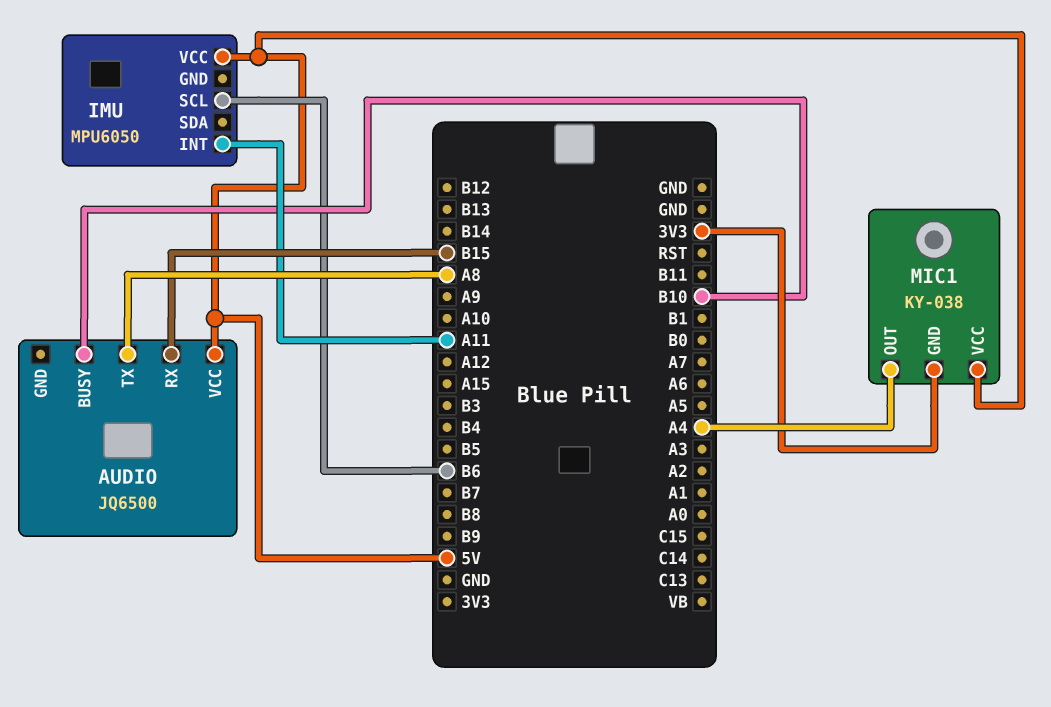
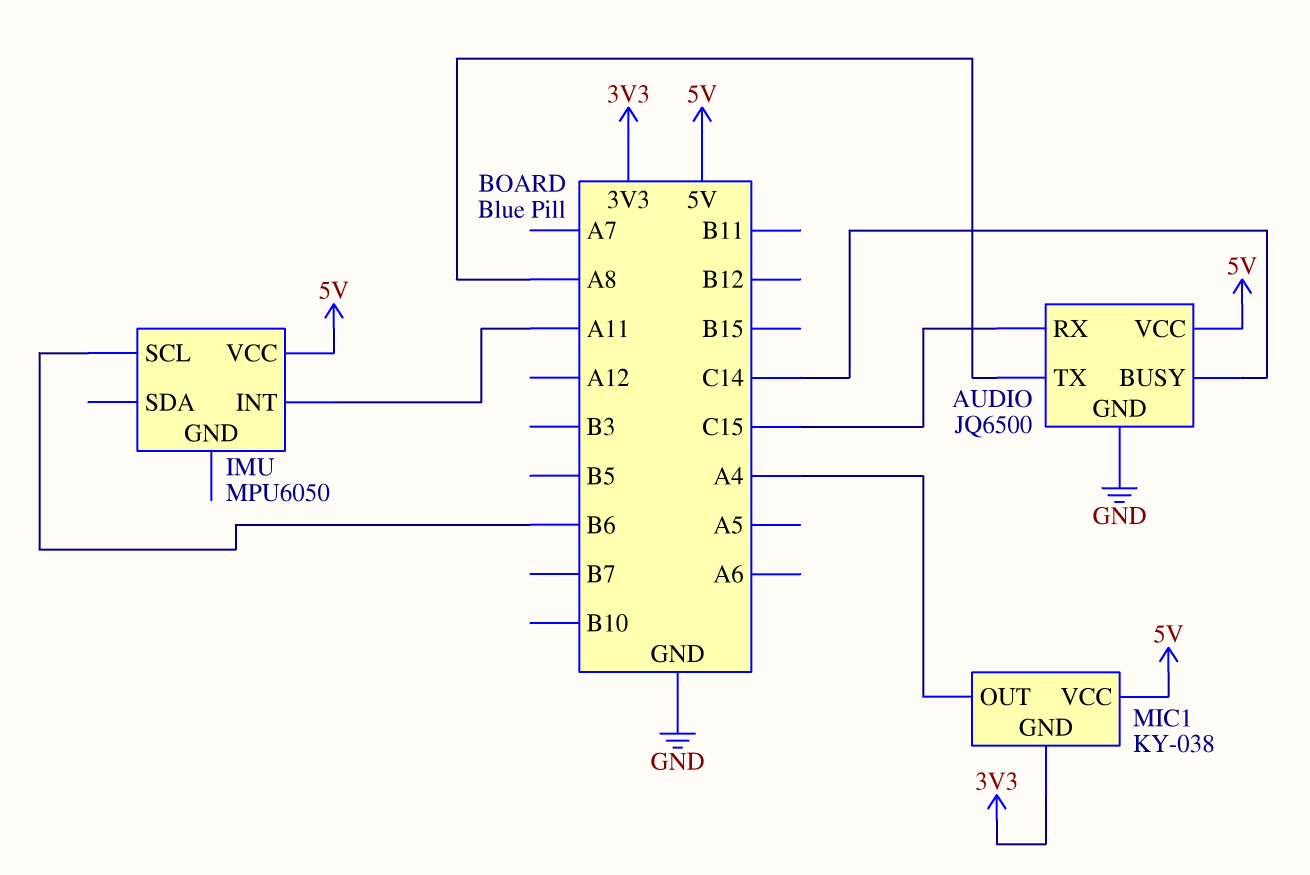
AUDIO pin BUSY: B10 -> C14
AUDIO pin GND: none -> GND
AUDIO pin RX: B15 -> C15

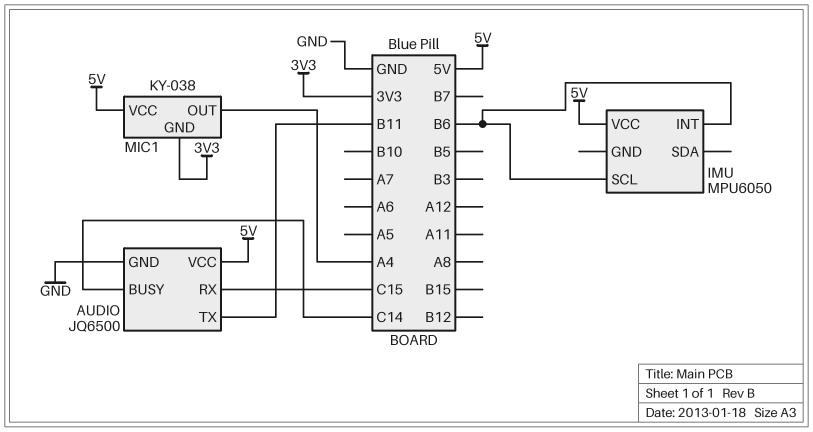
AUDIO pin TX: A8 -> B11
IMU pin INT: A11 -> B6

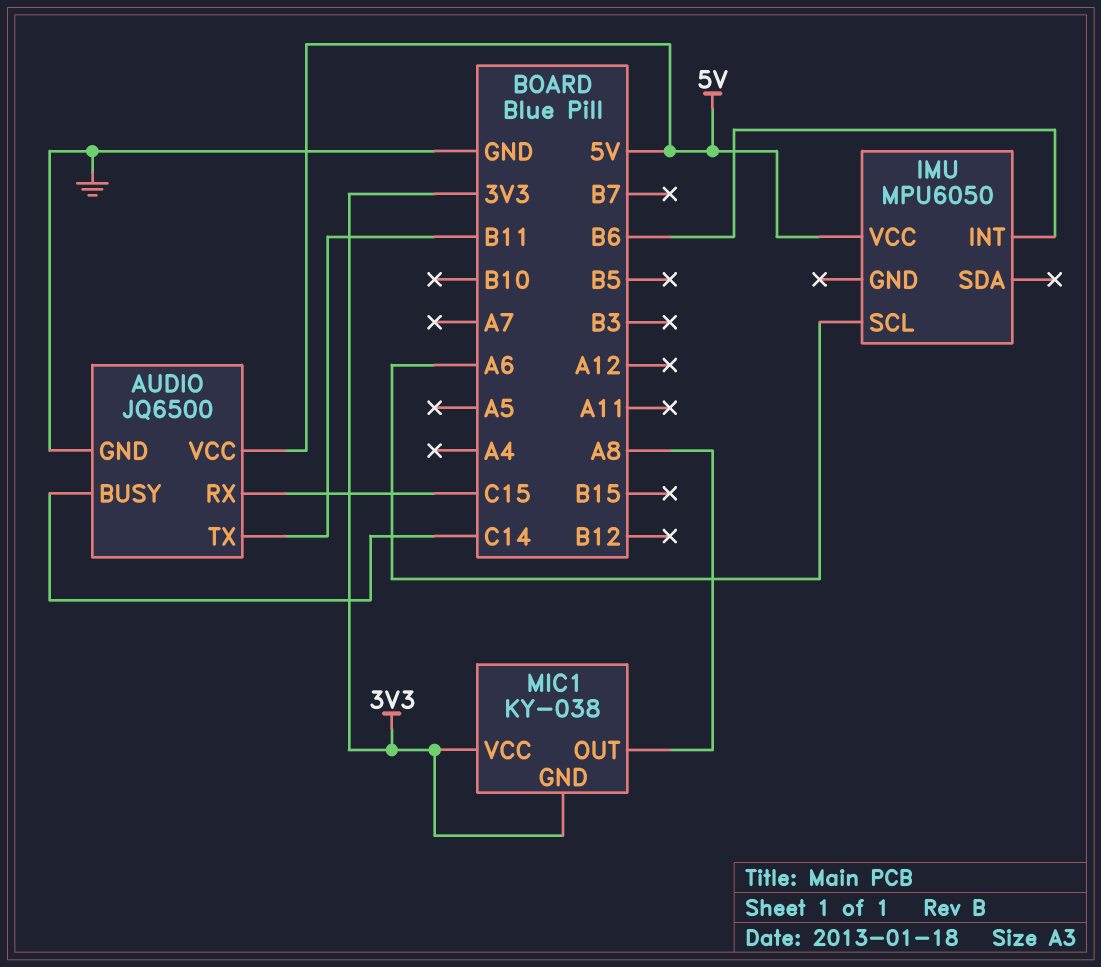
IMU pin SCL: B6 -> A6
MIC1 pin OUT: A4 -> A8
MIC1 pin VCC: 5V -> 3V3

